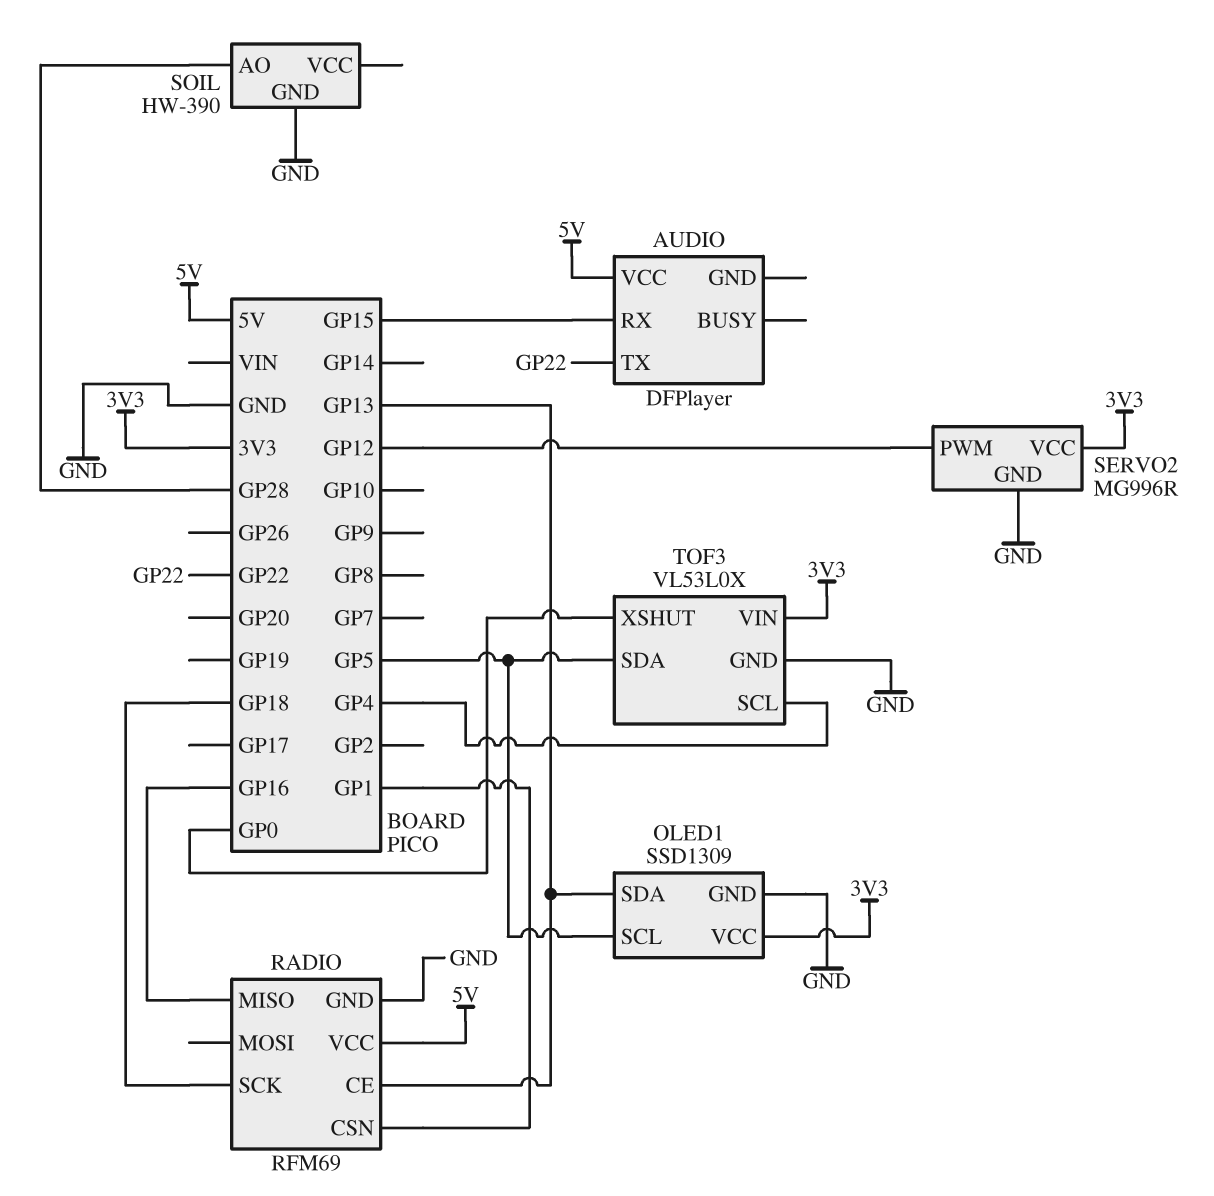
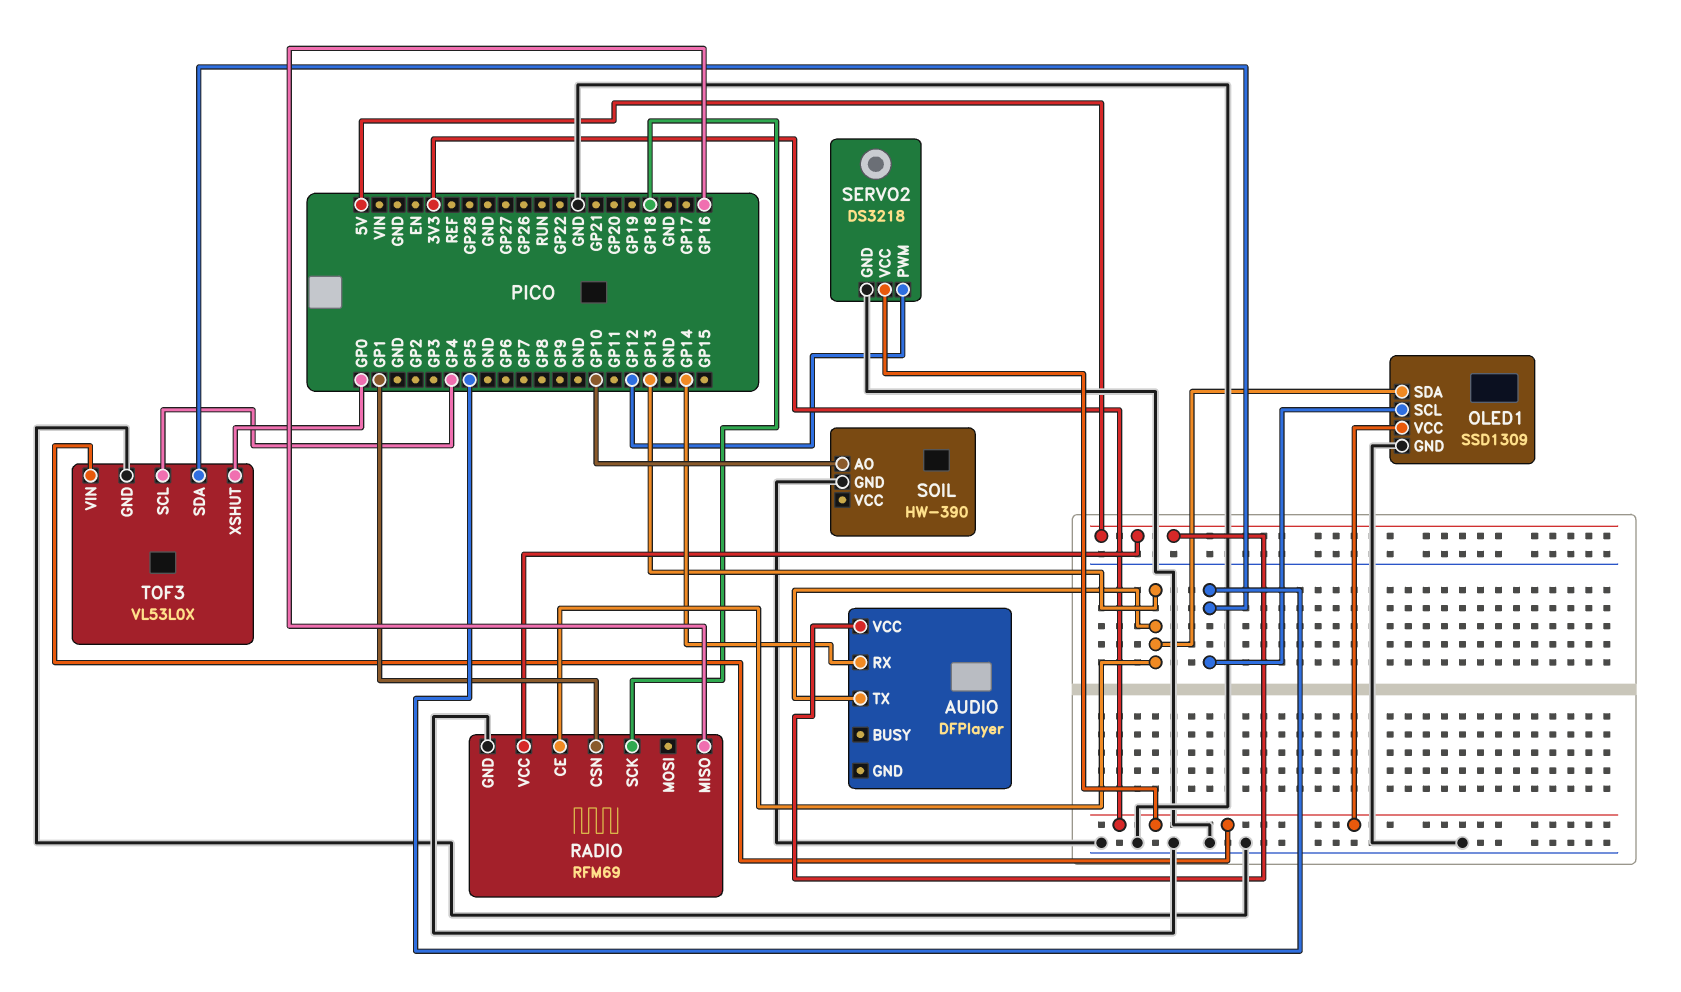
AUDIO pin RX: GP15 -> GP14
AUDIO pin TX: GP22 -> GP13
SERVO2: MG996R -> DS3218
SOIL pin AO: GP28 -> GP10

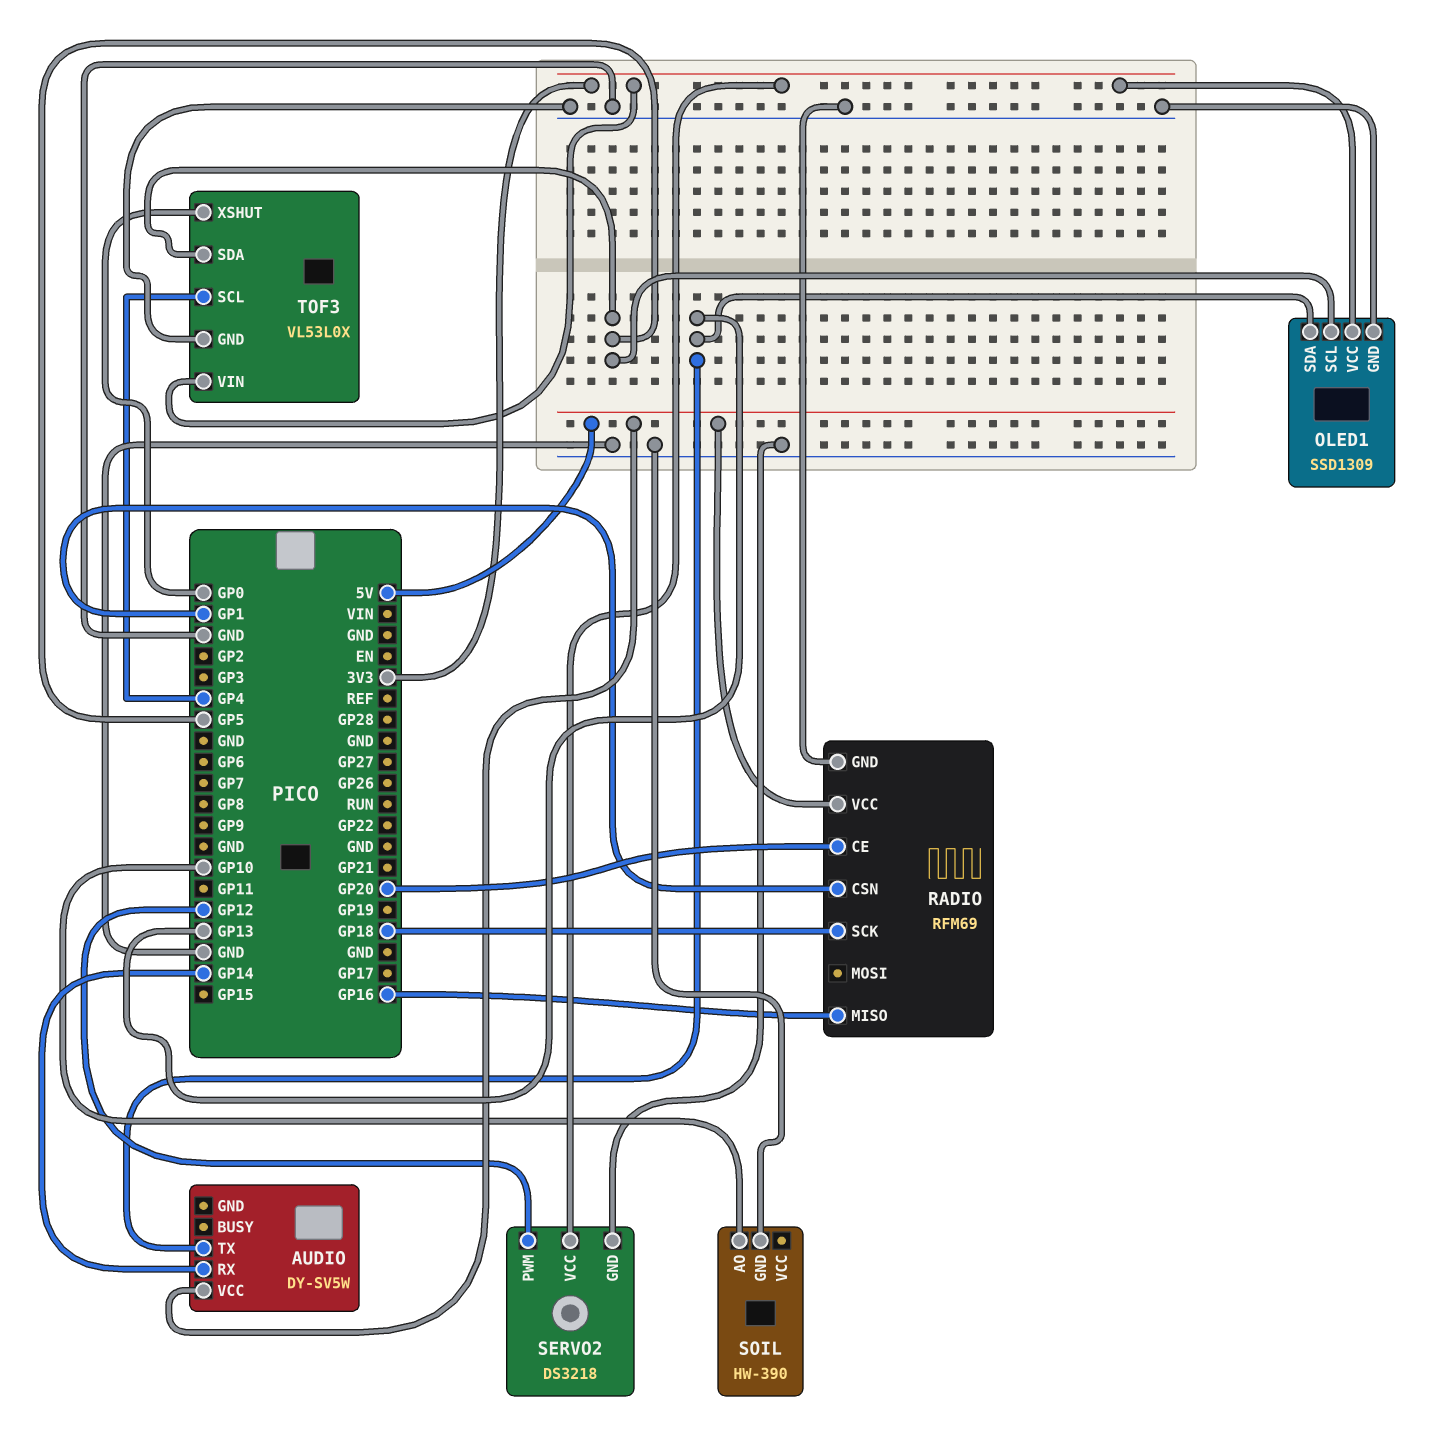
AUDIO: DFPlayer -> DY-SV5W
RADIO pin CE: GP13 -> GP20

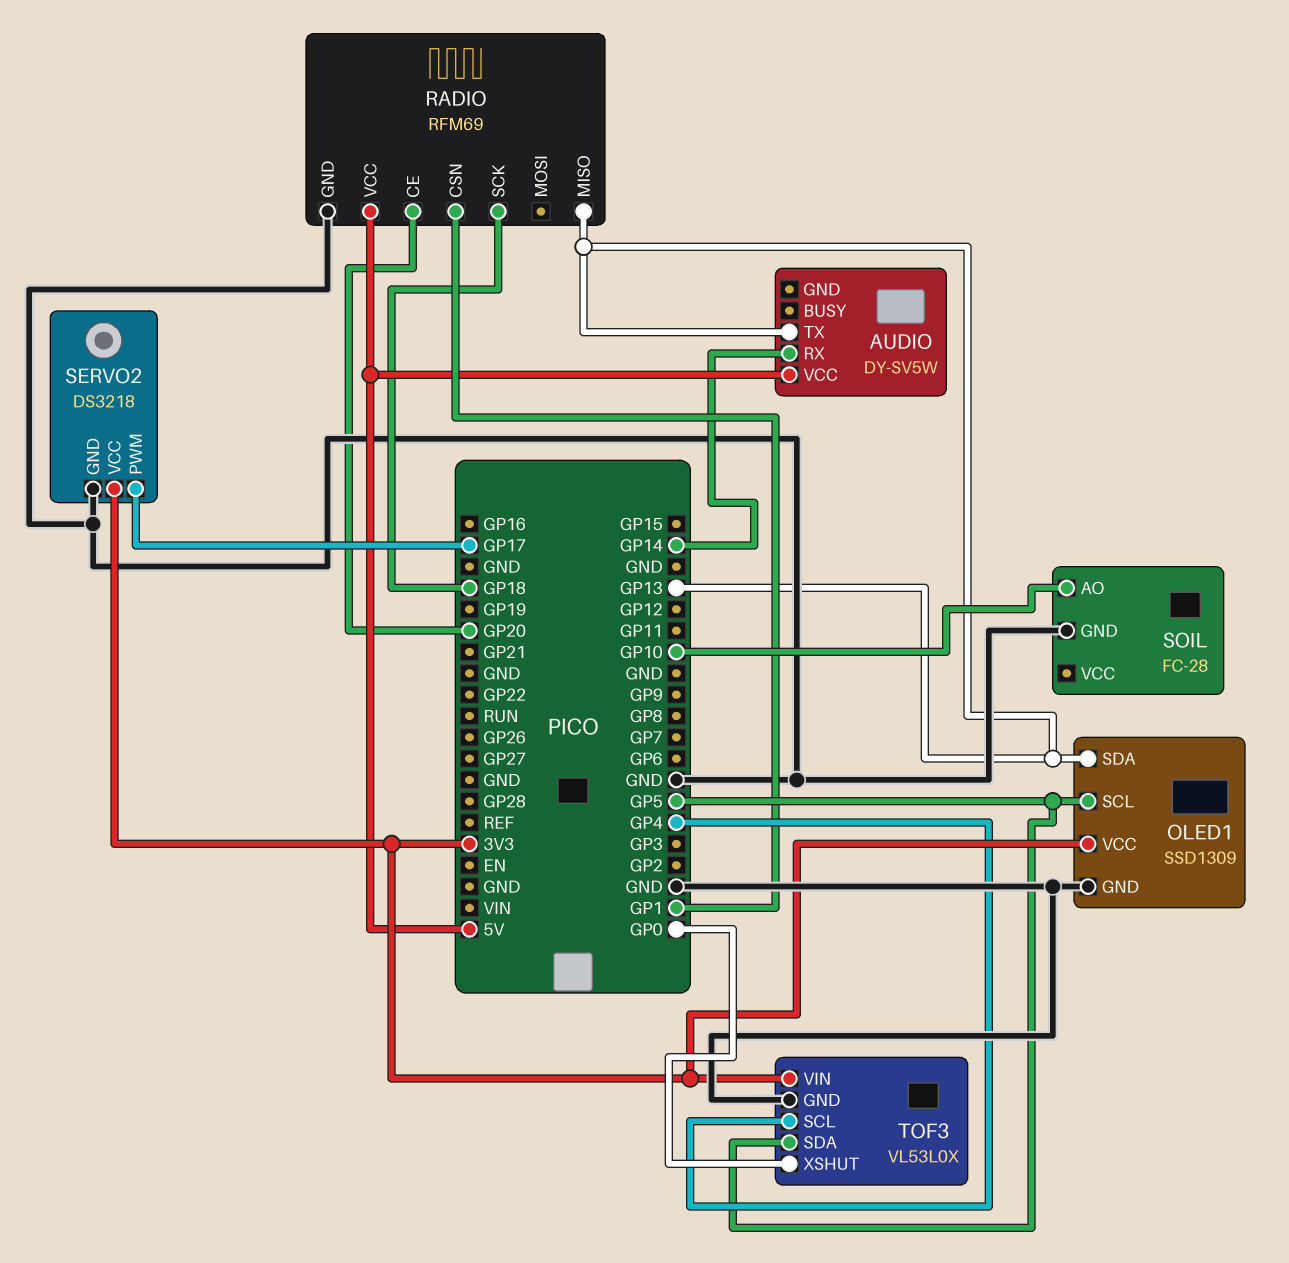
RADIO pin MISO: GP16 -> GP13
SERVO2 pin PWM: GP12 -> GP17
SOIL: HW-390 -> FC-28

